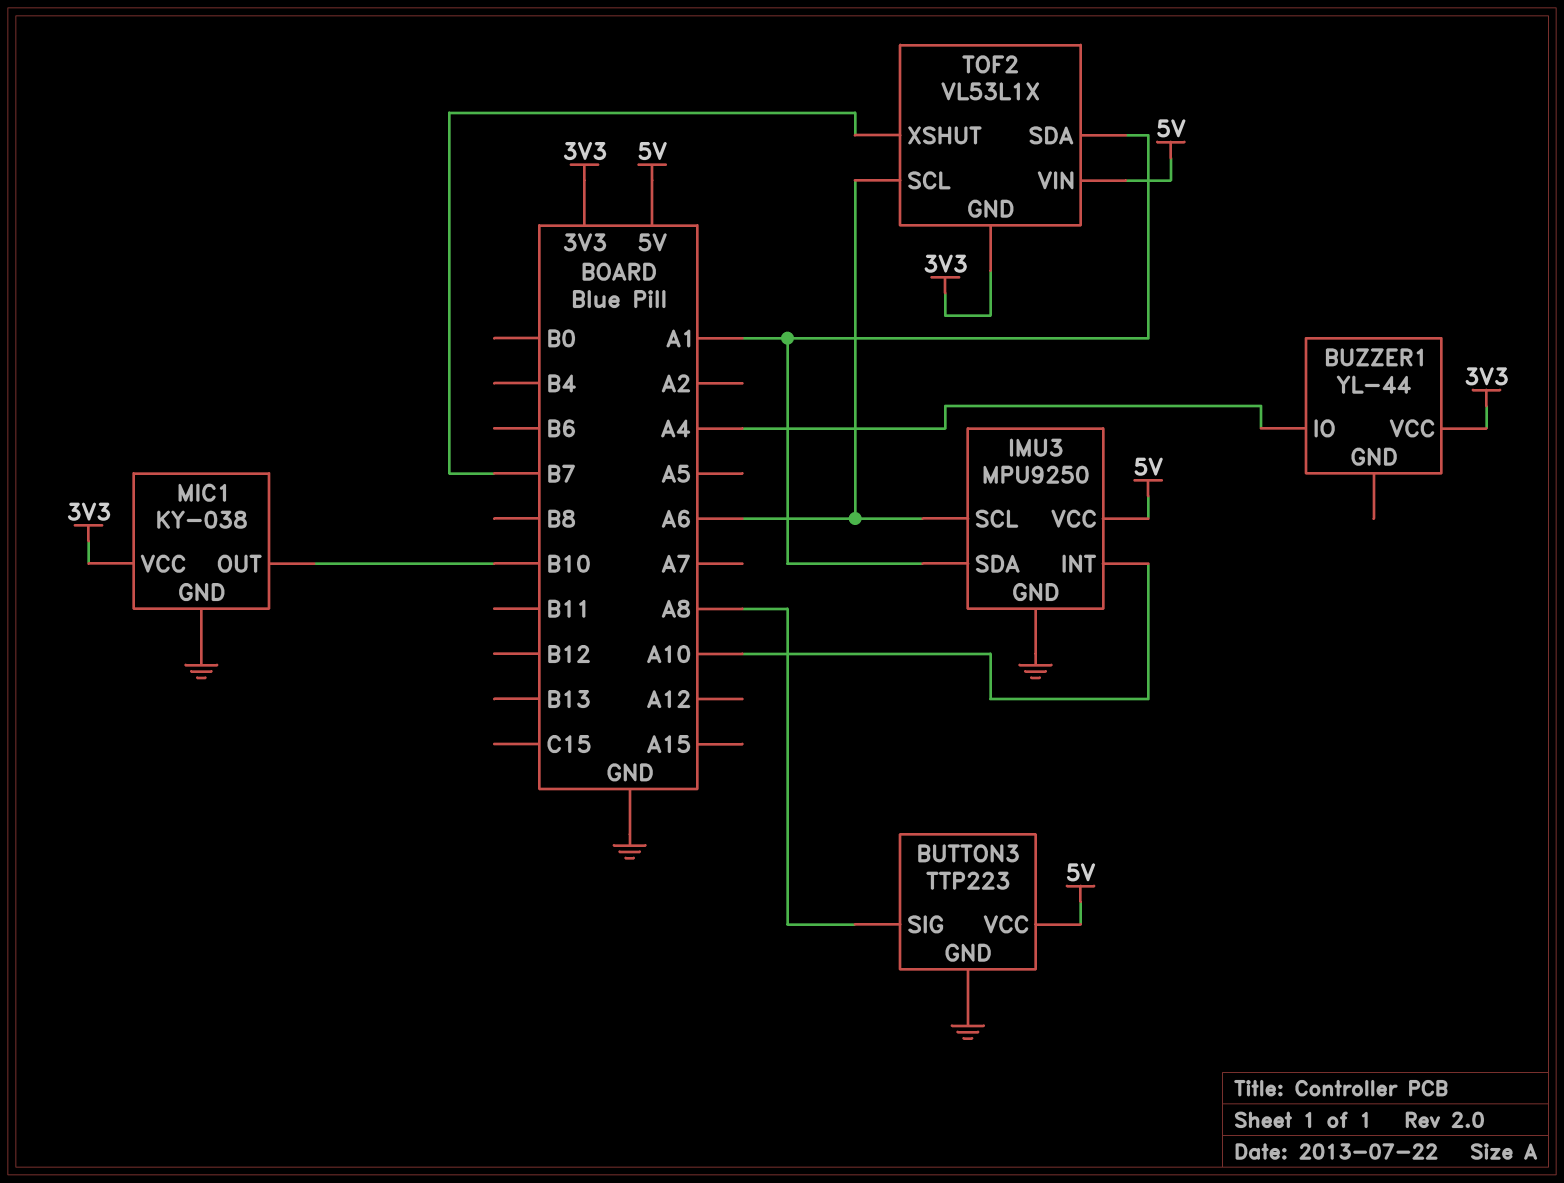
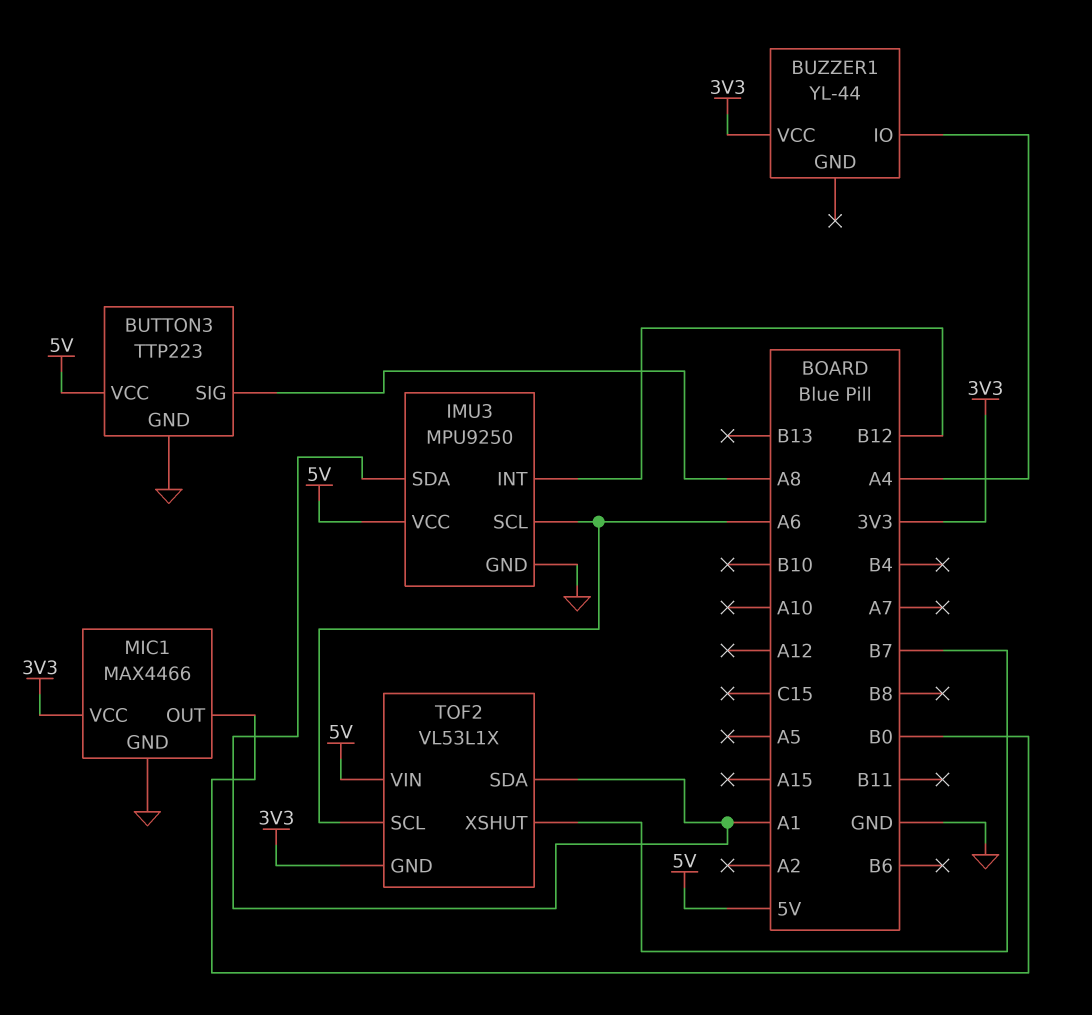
IMU3 pin INT: A10 -> B12
MIC1: KY-038 -> MAX4466
MIC1 pin OUT: B10 -> B0

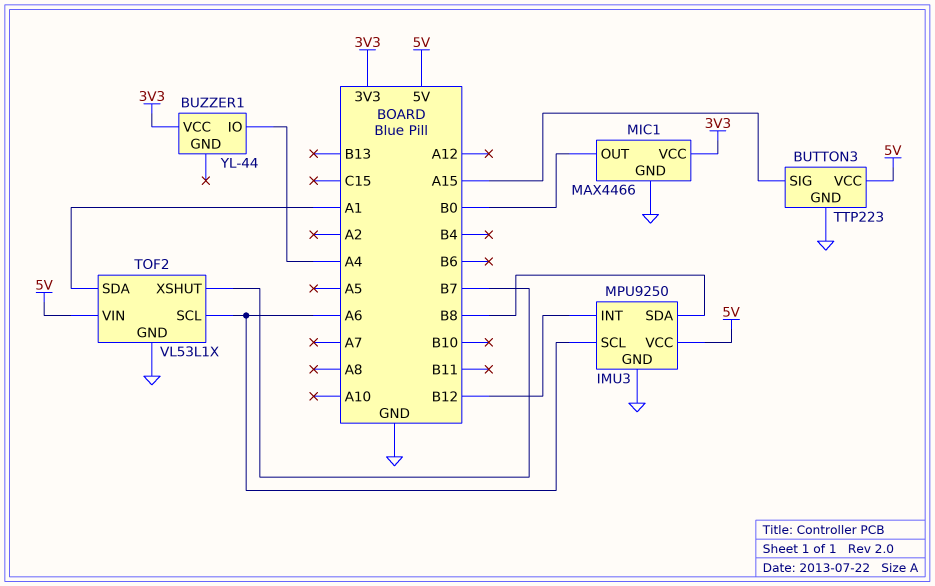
BUTTON3 pin SIG: A8 -> A15
IMU3 pin SDA: A1 -> B8
TOF2 pin GND: 3V3 -> GND

